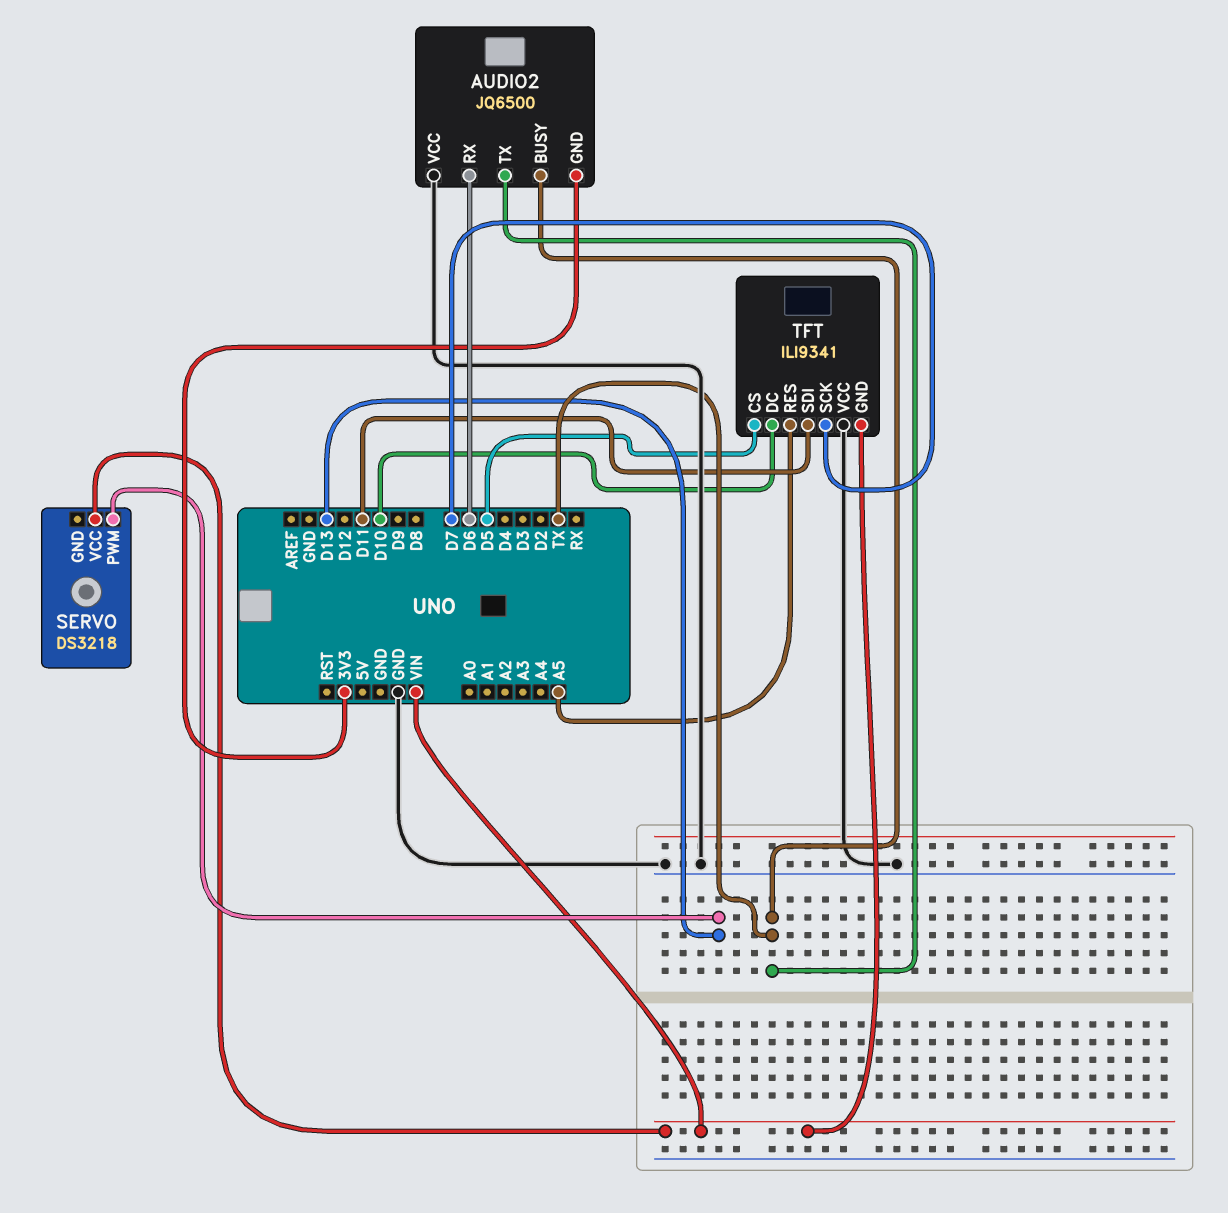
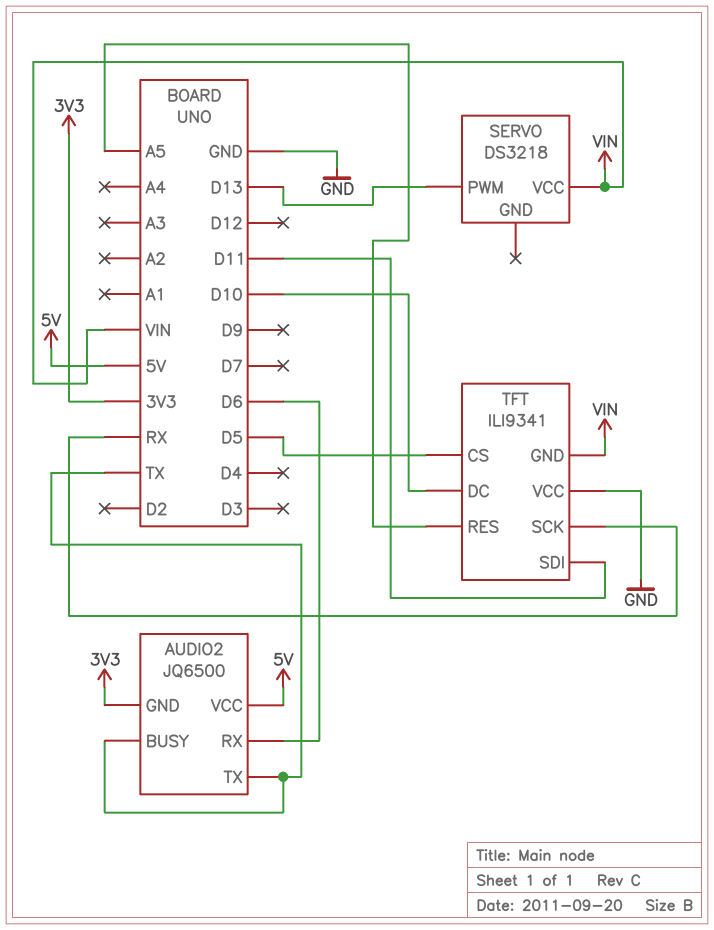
AUDIO2 pin VCC: GND -> 5V
TFT pin SCK: D7 -> RX

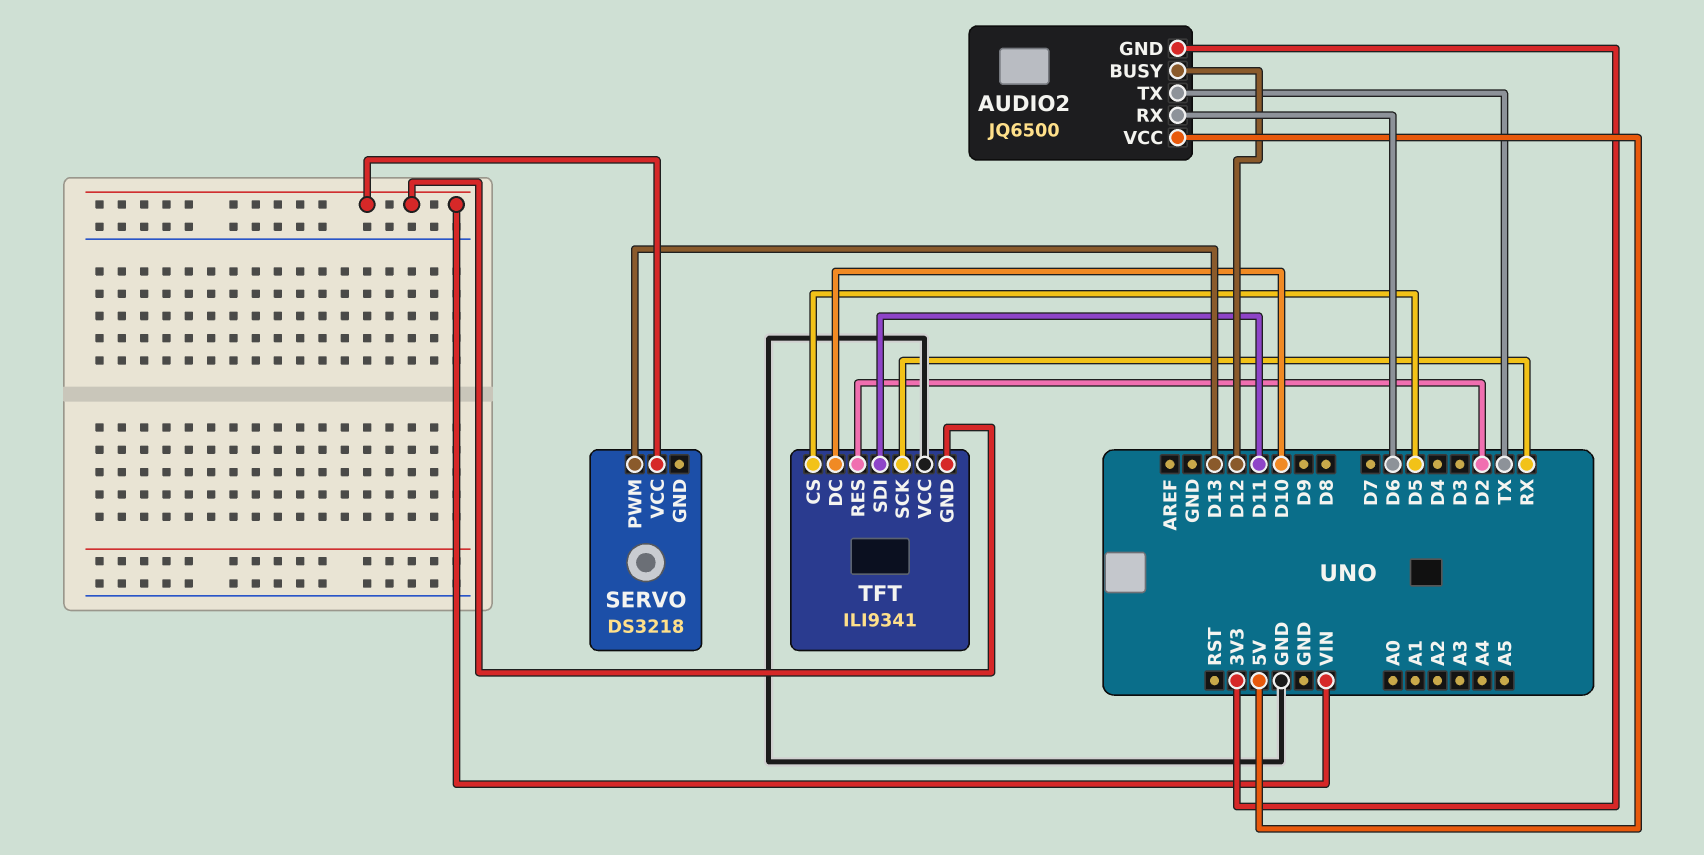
AUDIO2 pin BUSY: TX -> D12
TFT pin RES: A5 -> D2

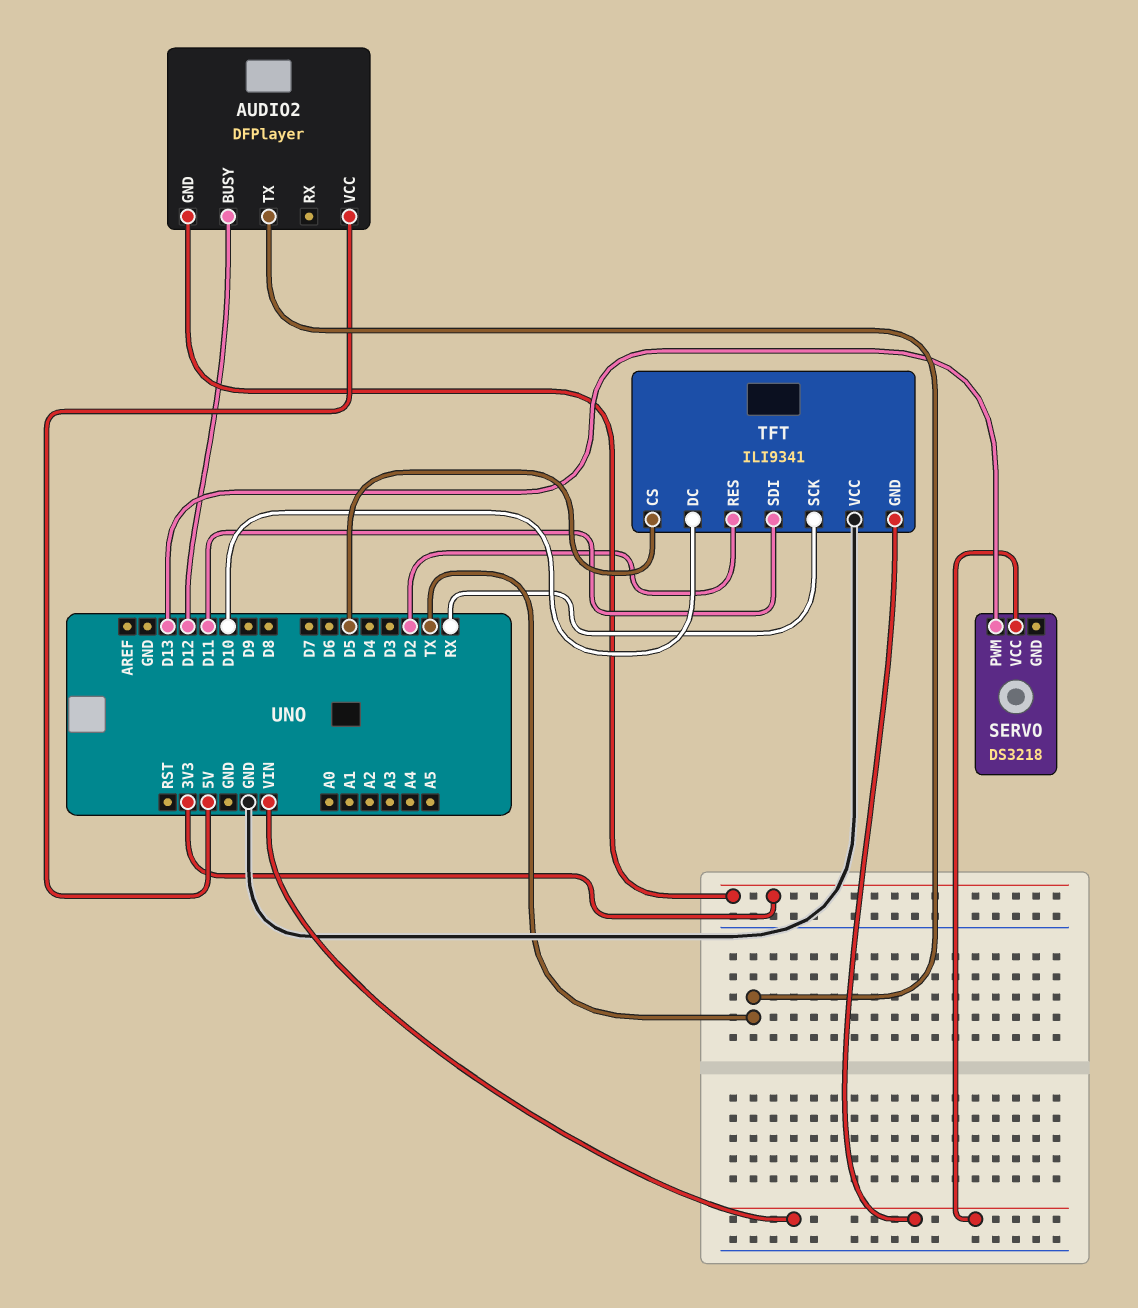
AUDIO2: JQ6500 -> DFPlayer
AUDIO2 pin RX: D6 -> none

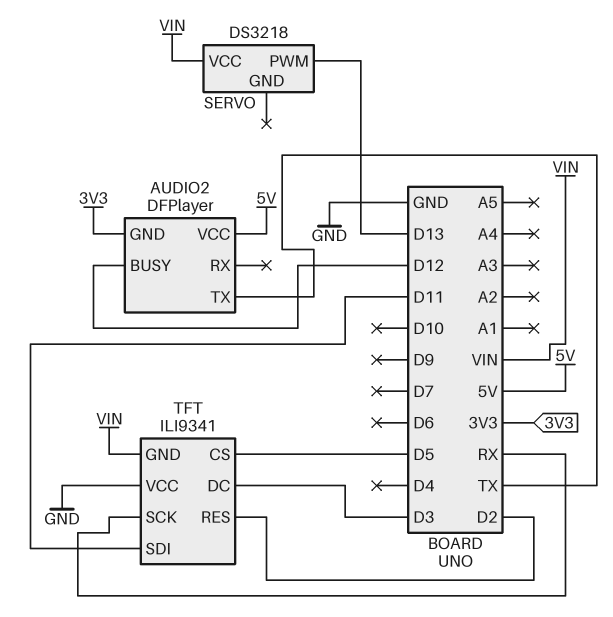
TFT pin DC: D10 -> D3

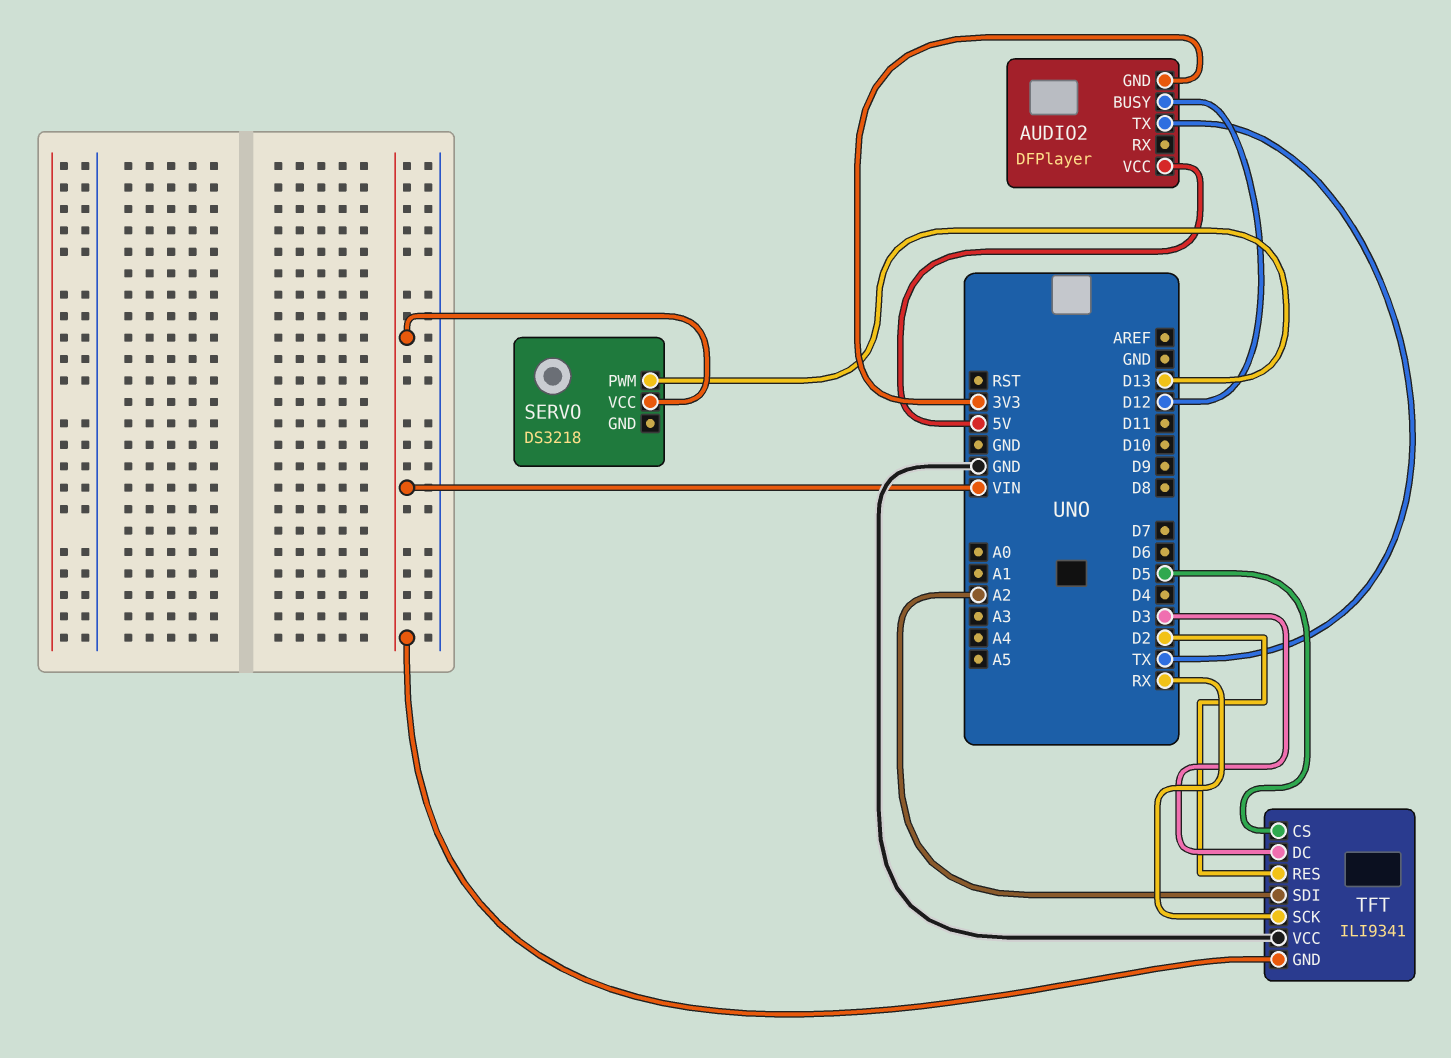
TFT pin SDI: D11 -> A2

